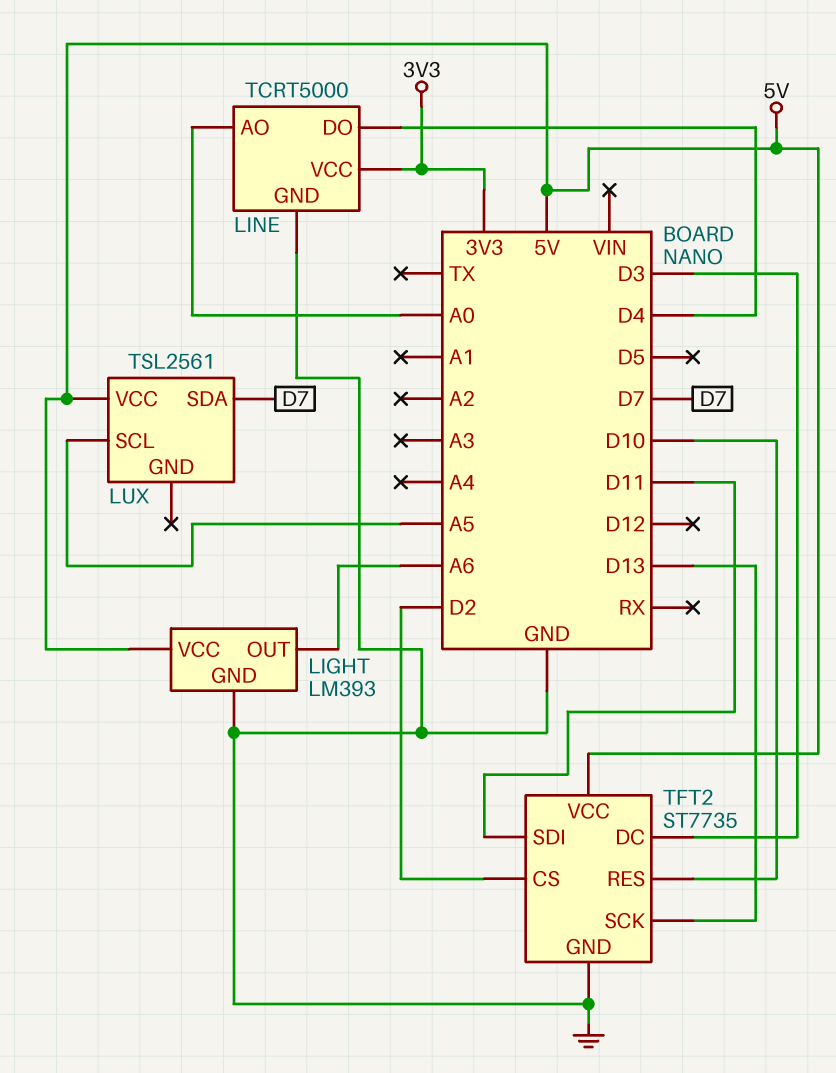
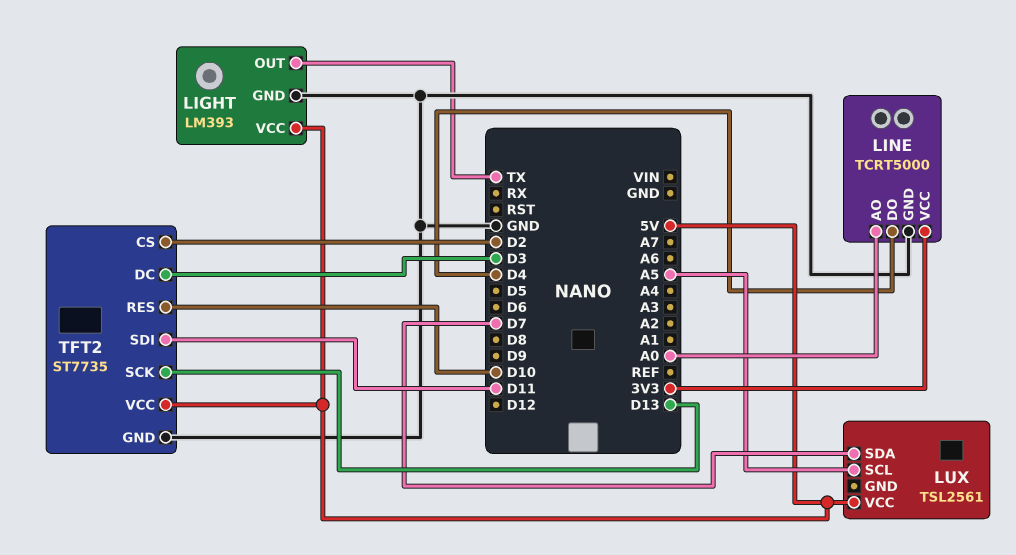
LIGHT pin OUT: A6 -> TX

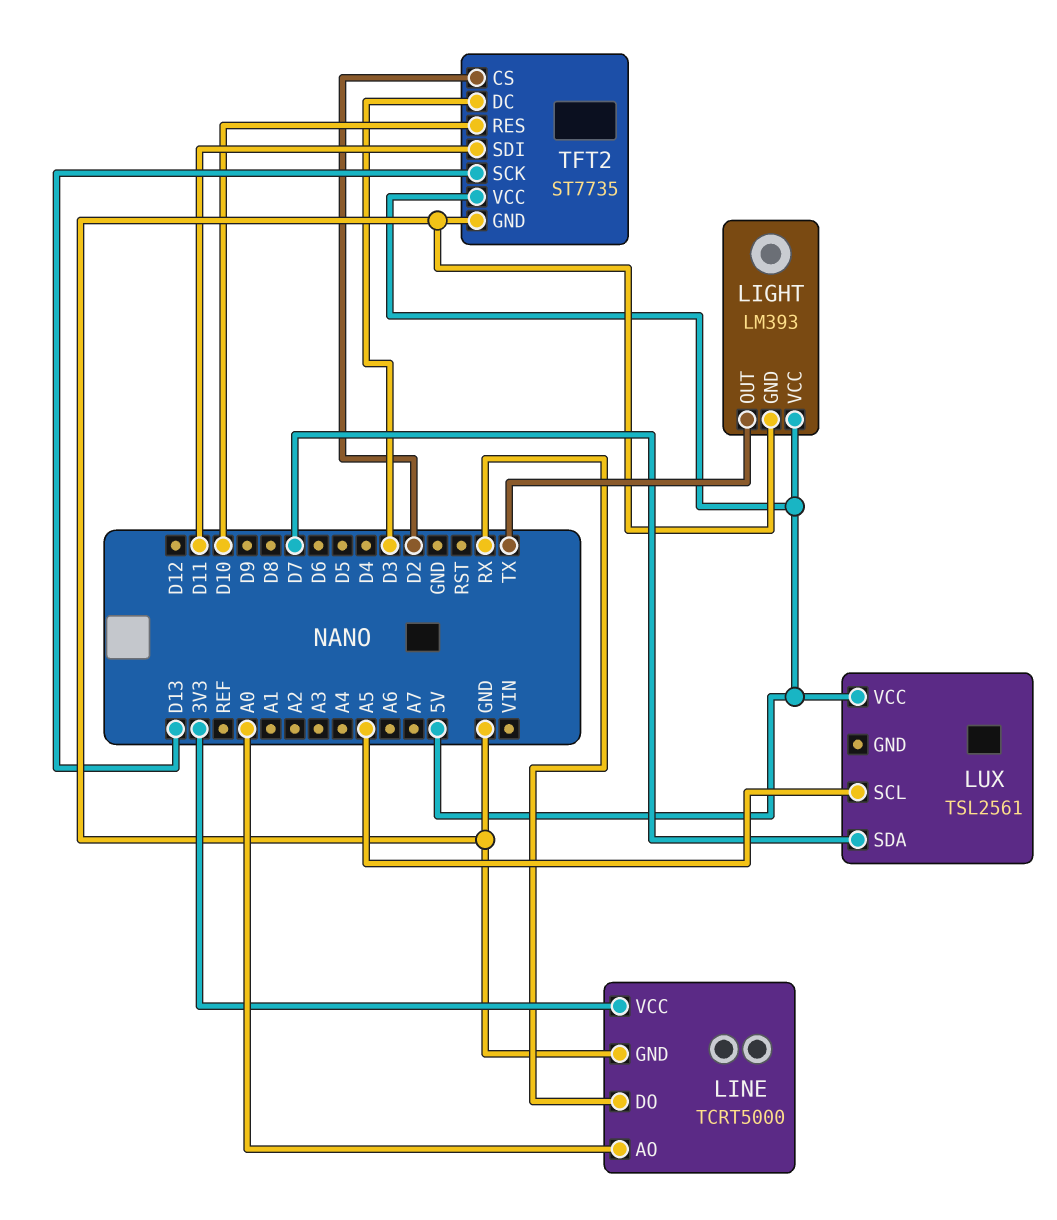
LINE pin DO: D4 -> RX

